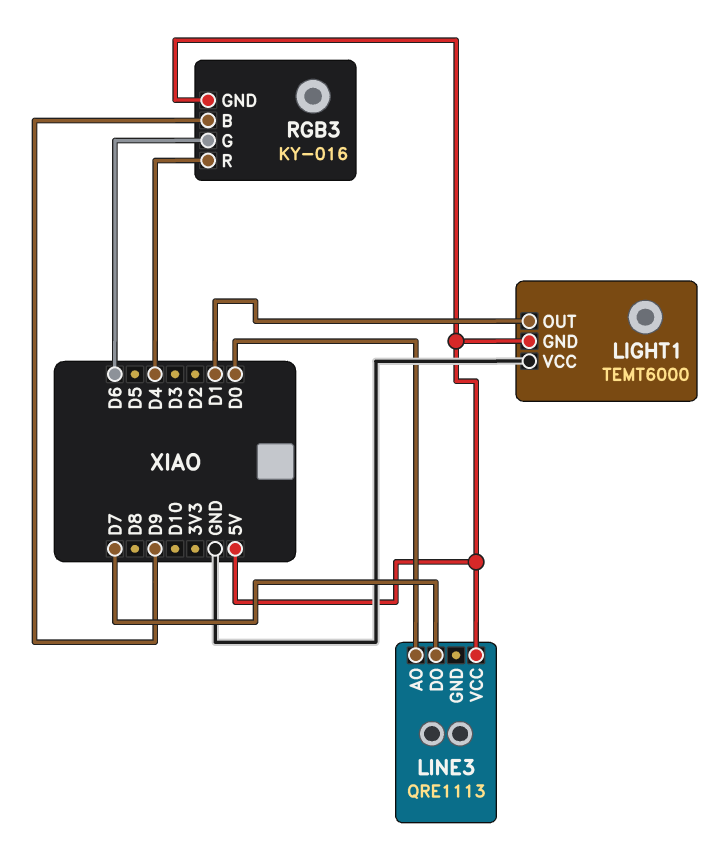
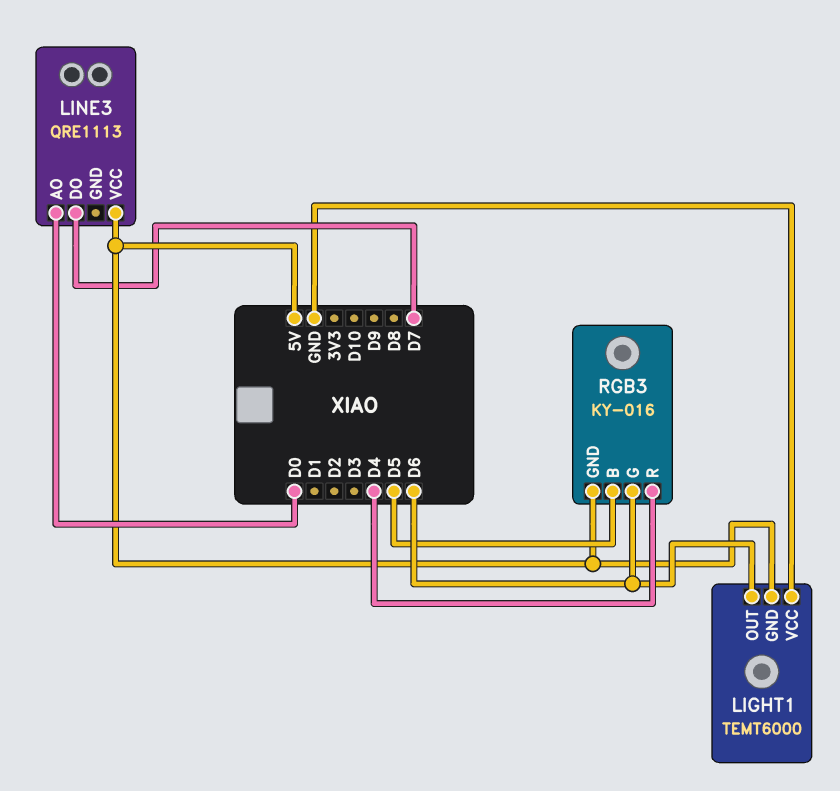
LIGHT1 pin OUT: D1 -> D6
RGB3 pin B: D9 -> D5

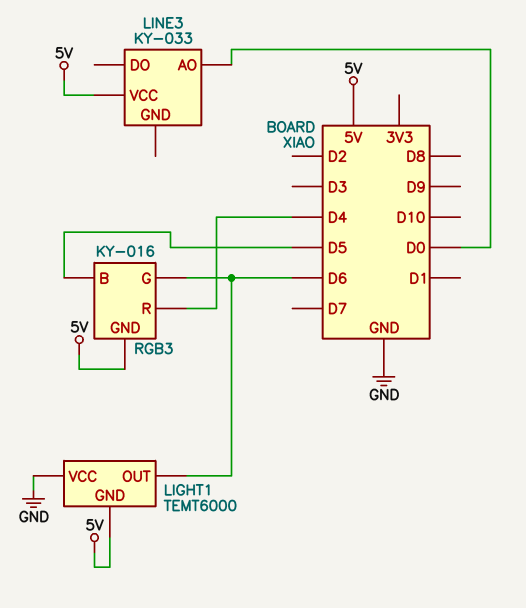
LINE3: QRE1113 -> KY-033
LINE3 pin DO: D7 -> none

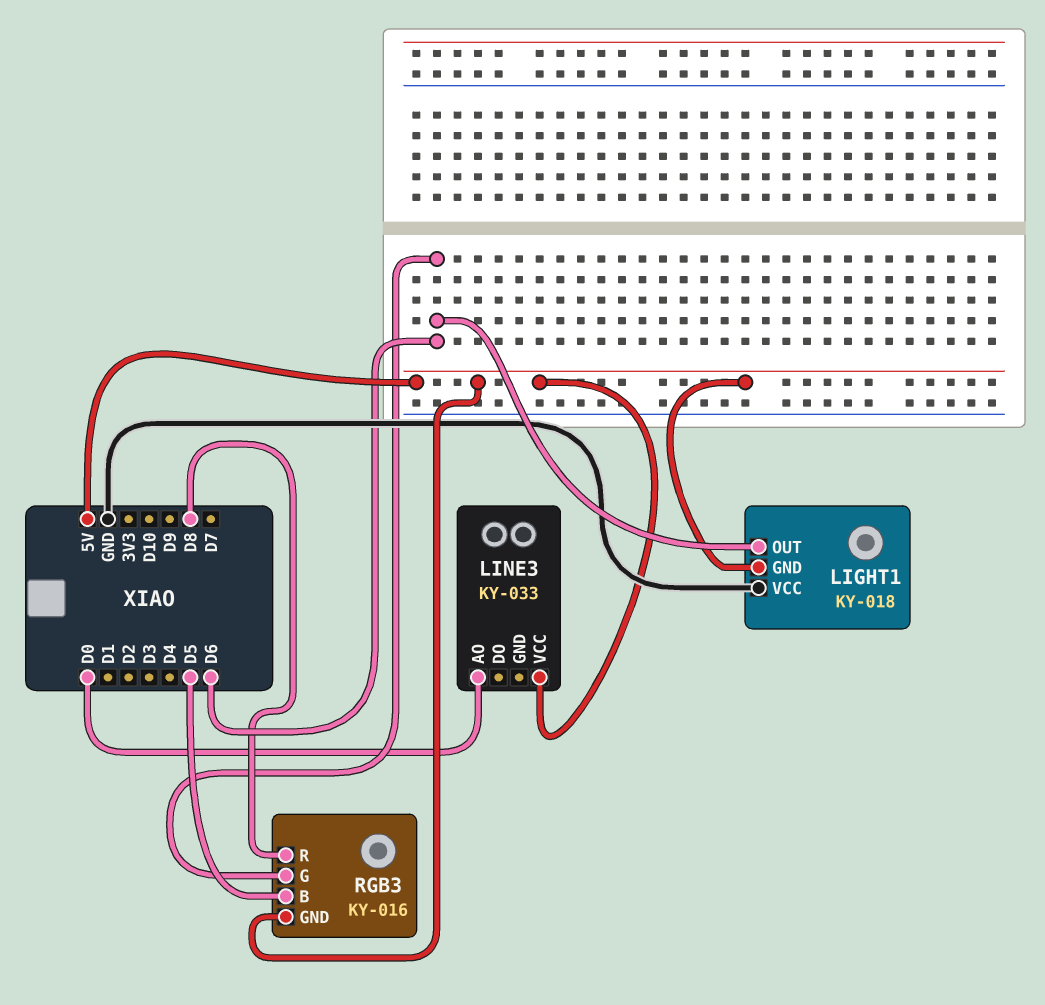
LIGHT1: TEMT6000 -> KY-018
RGB3 pin R: D4 -> D8

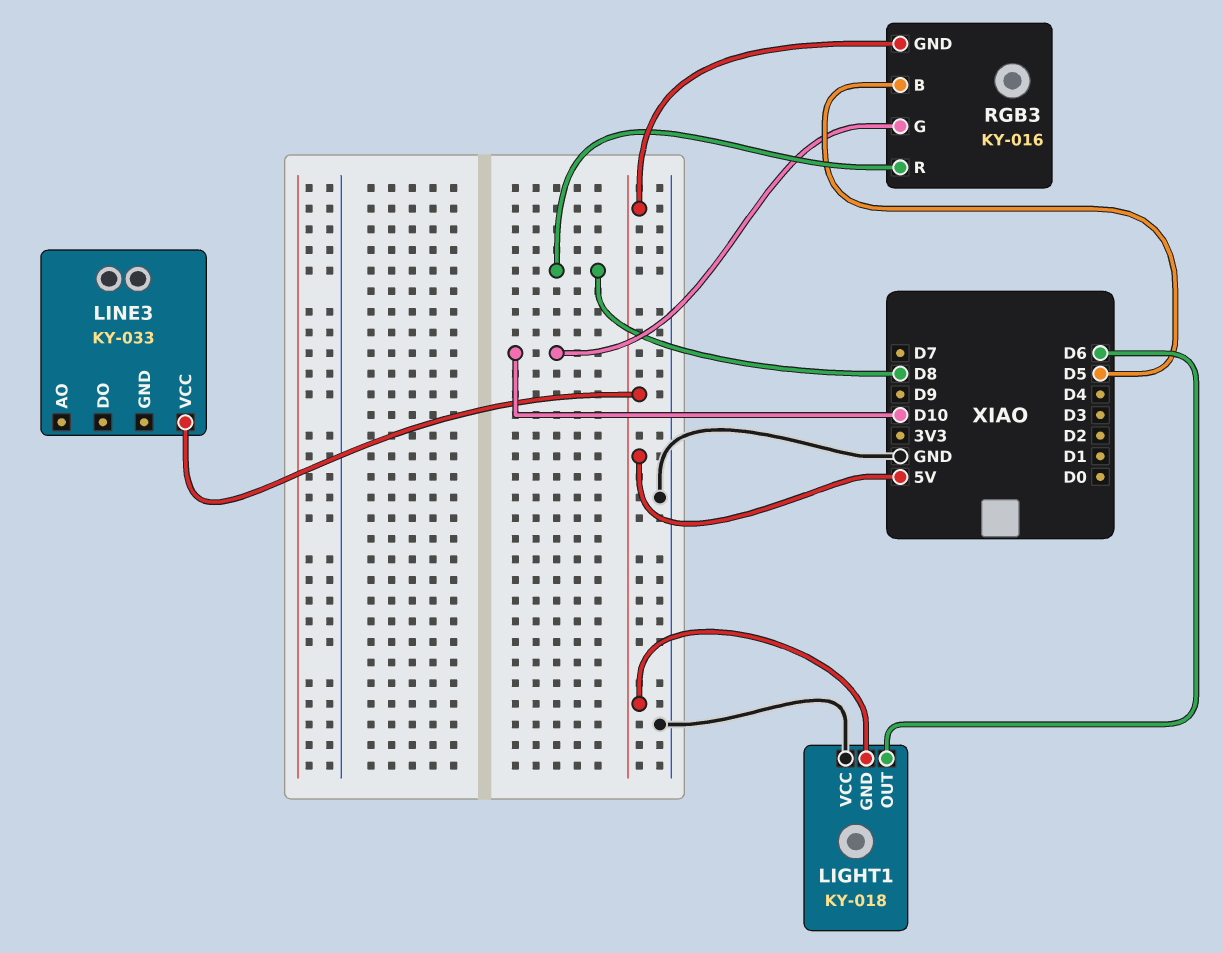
LINE3 pin AO: D0 -> none
RGB3 pin G: D6 -> D10

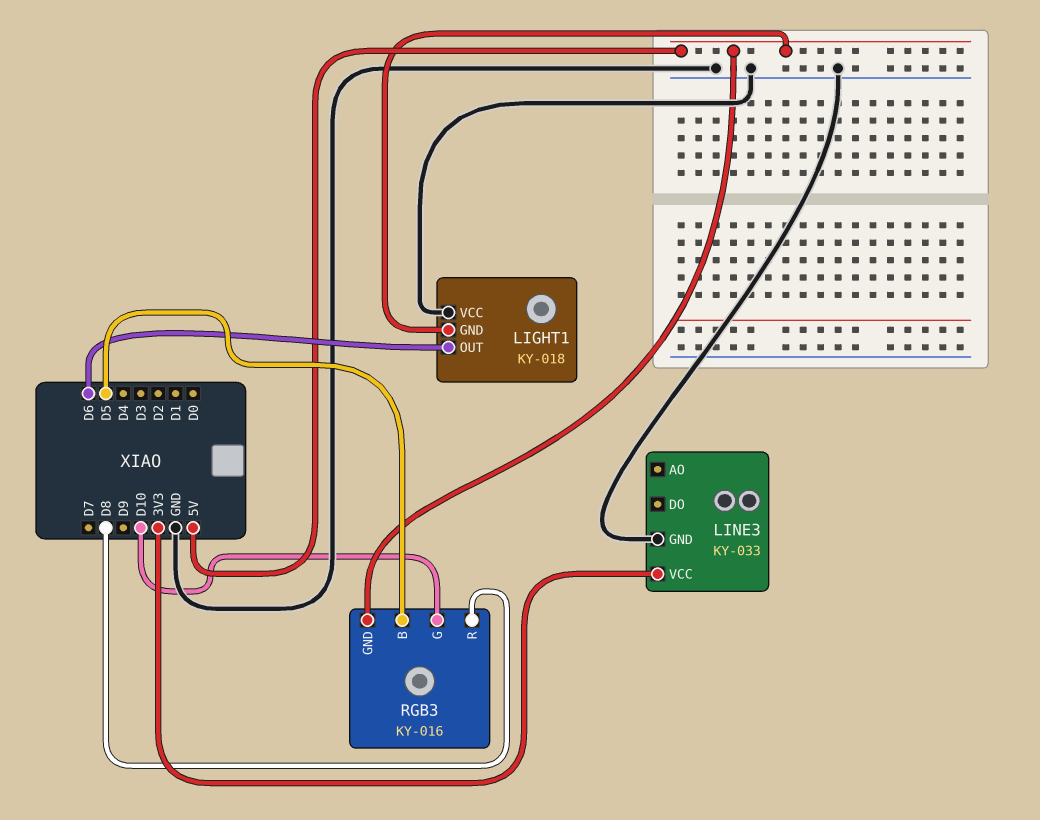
LINE3 pin GND: none -> GND
LINE3 pin VCC: 5V -> 3V3

